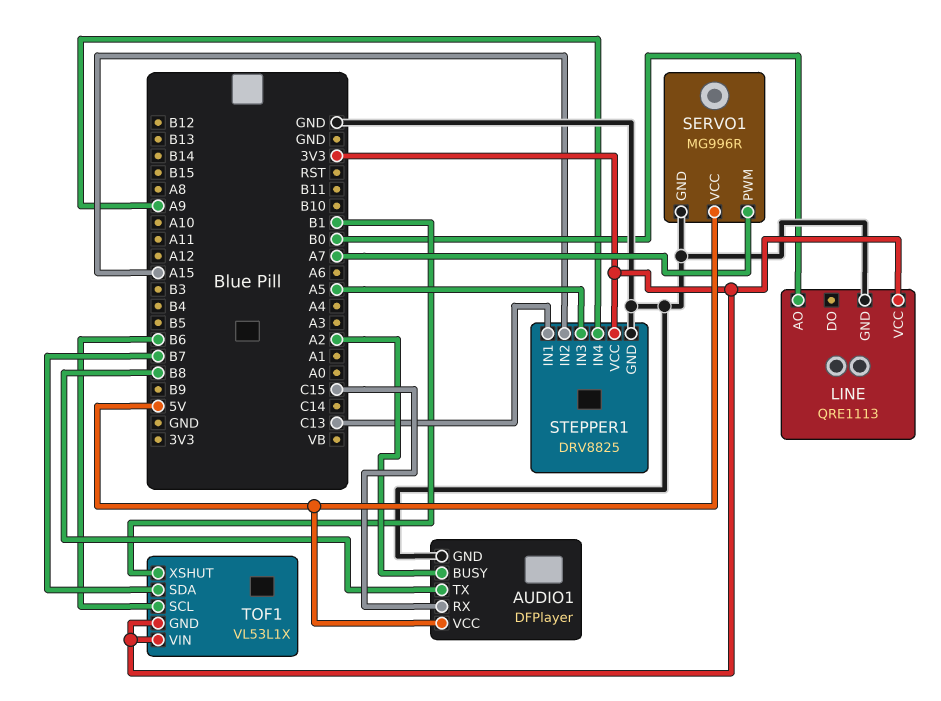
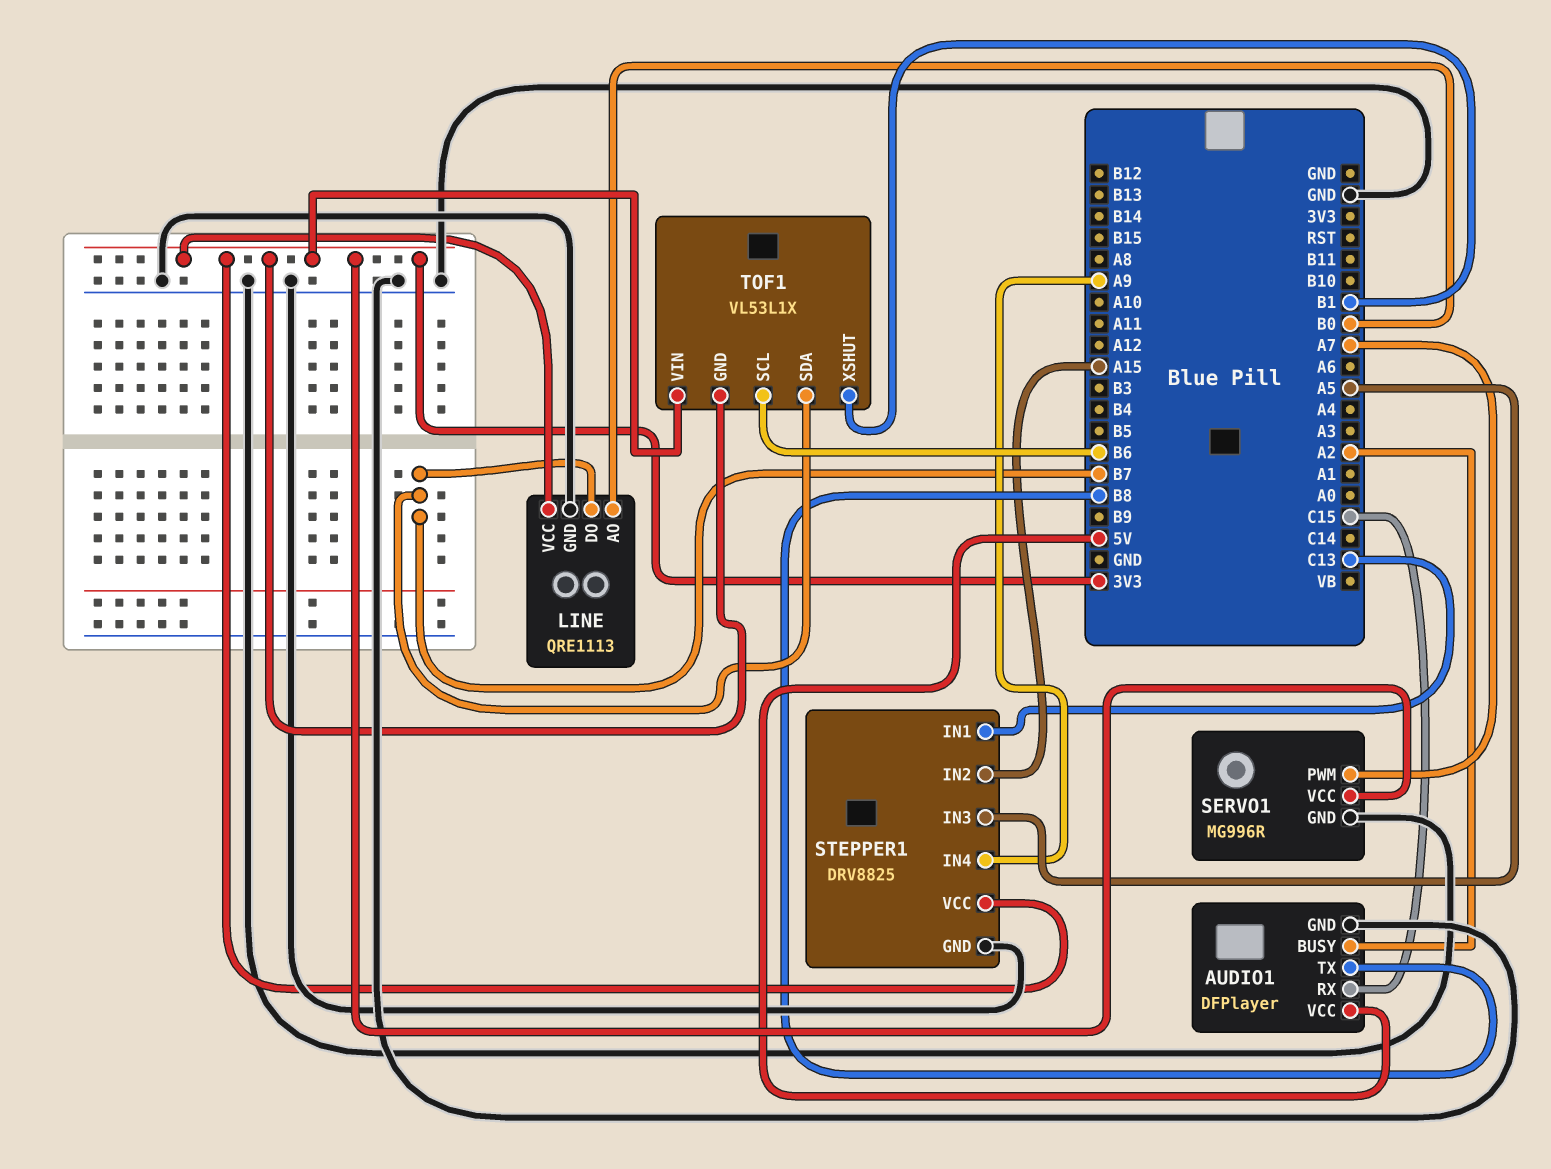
LINE pin DO: none -> B7
SERVO1 pin VCC: 5V -> 3V3

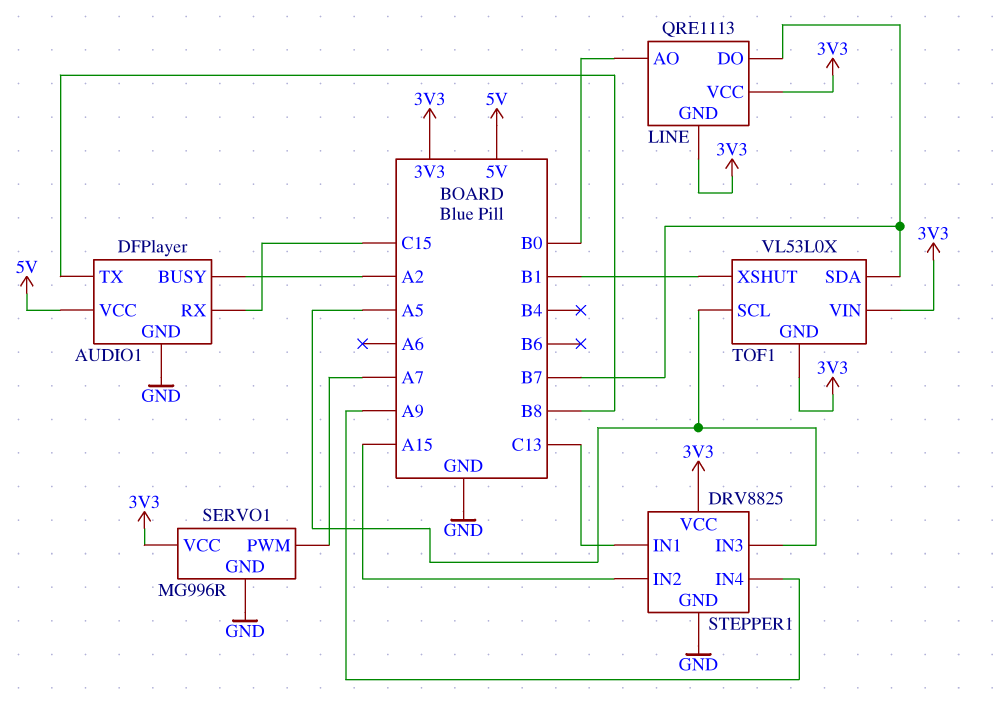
LINE pin GND: GND -> 3V3
TOF1: VL53L1X -> VL53L0X
TOF1 pin SCL: B6 -> A5

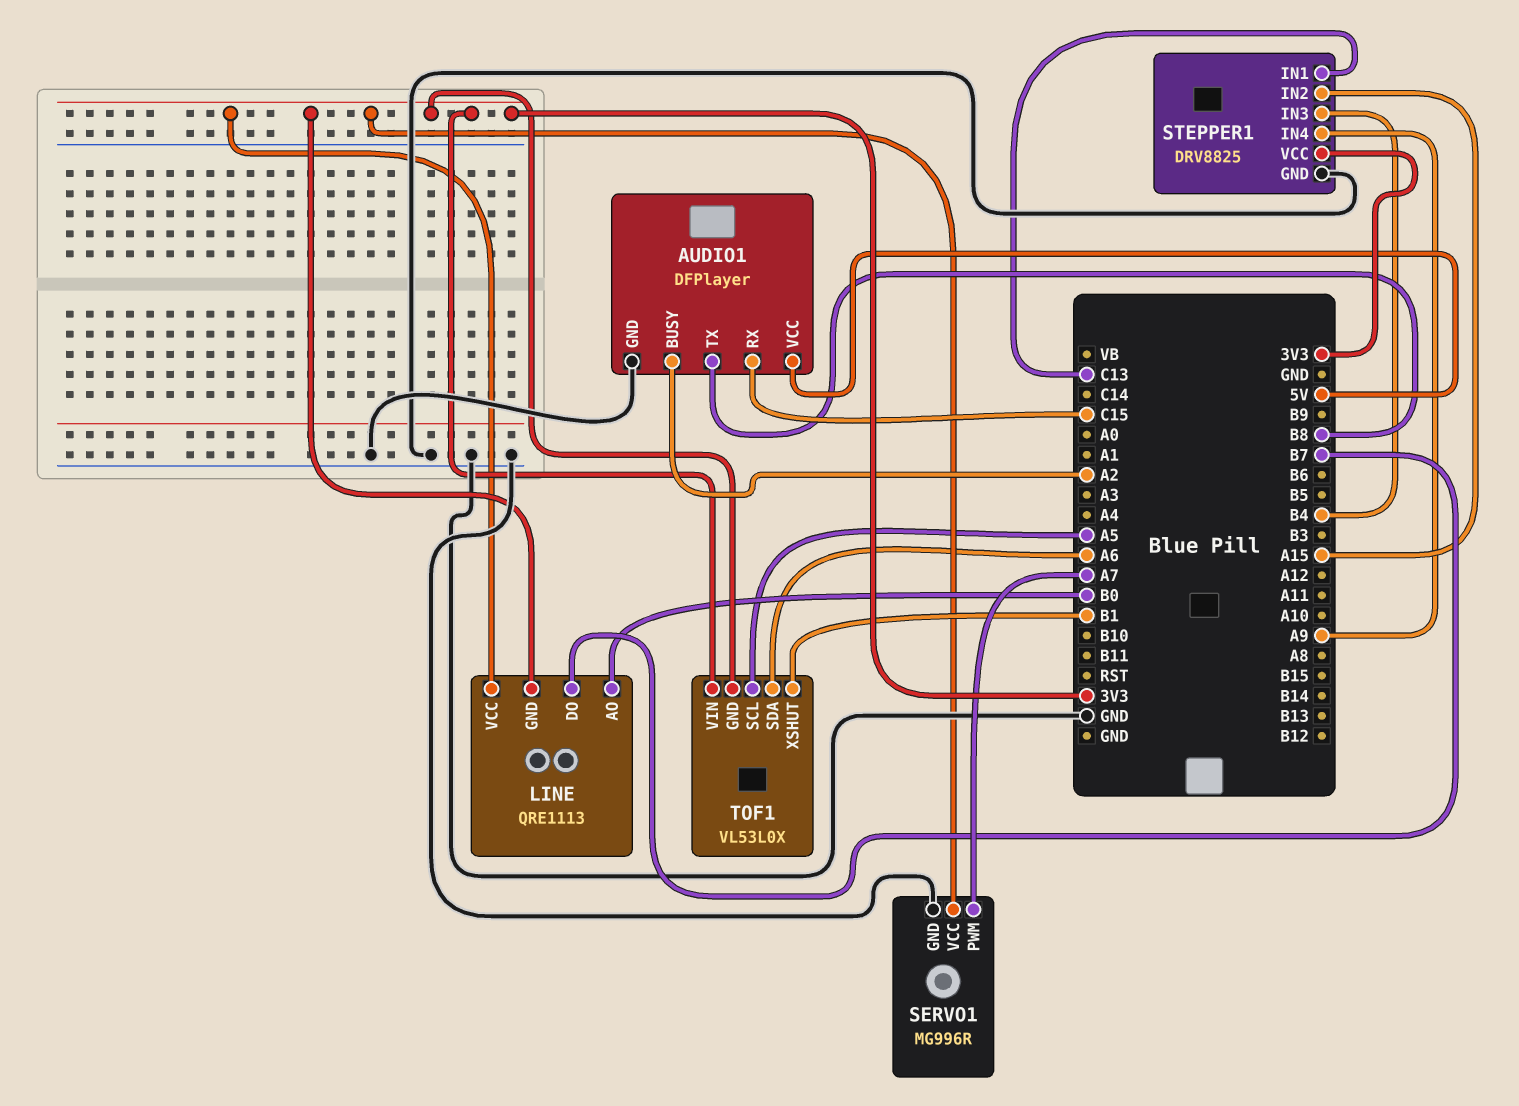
STEPPER1 pin IN3: A5 -> B4
TOF1 pin SDA: B7 -> A6

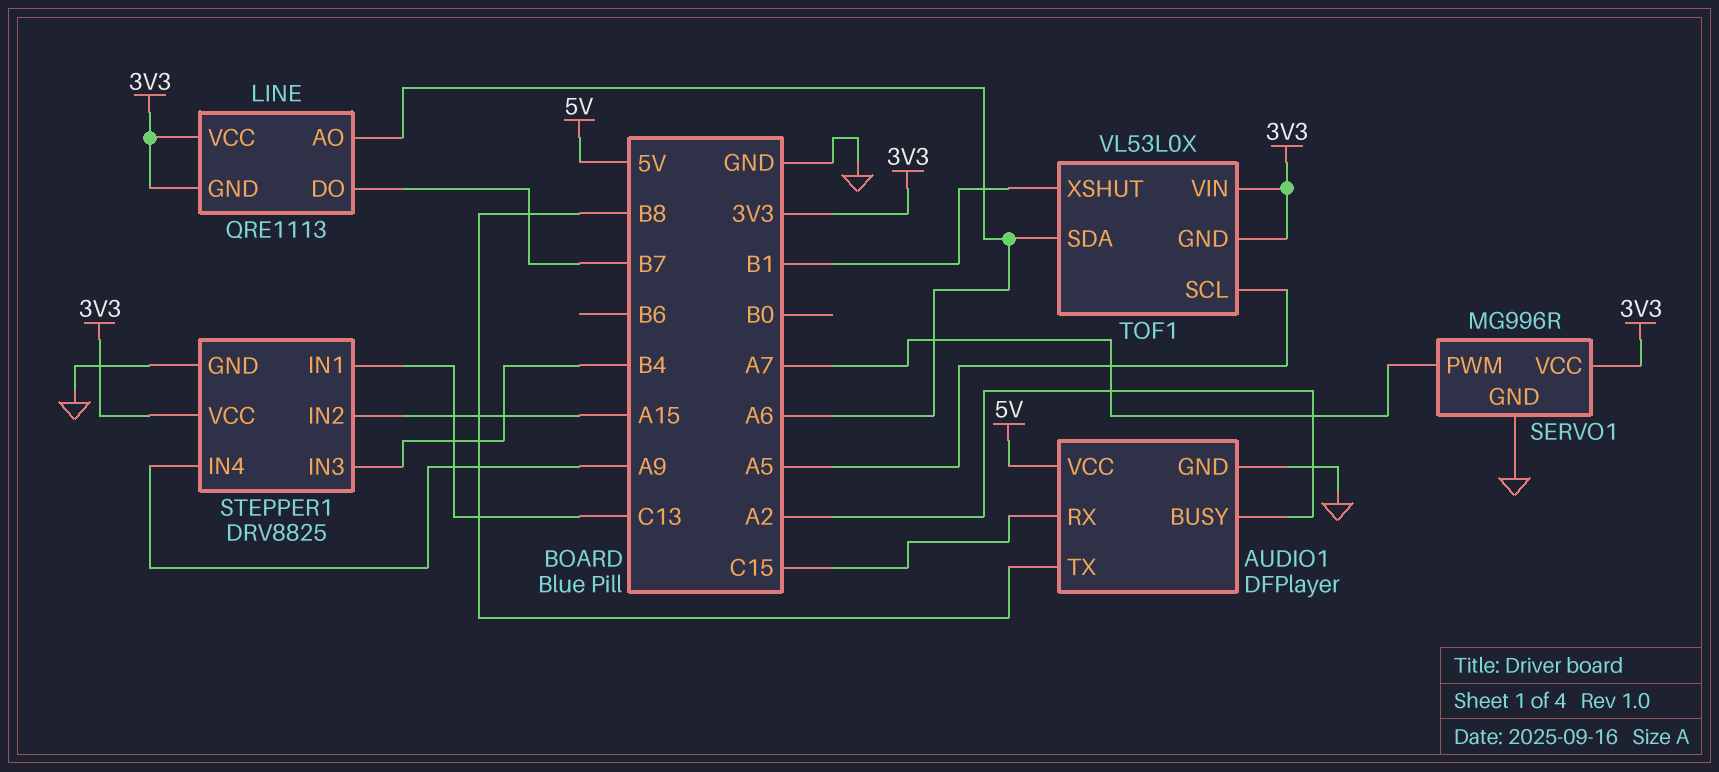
LINE pin AO: B0 -> A6

